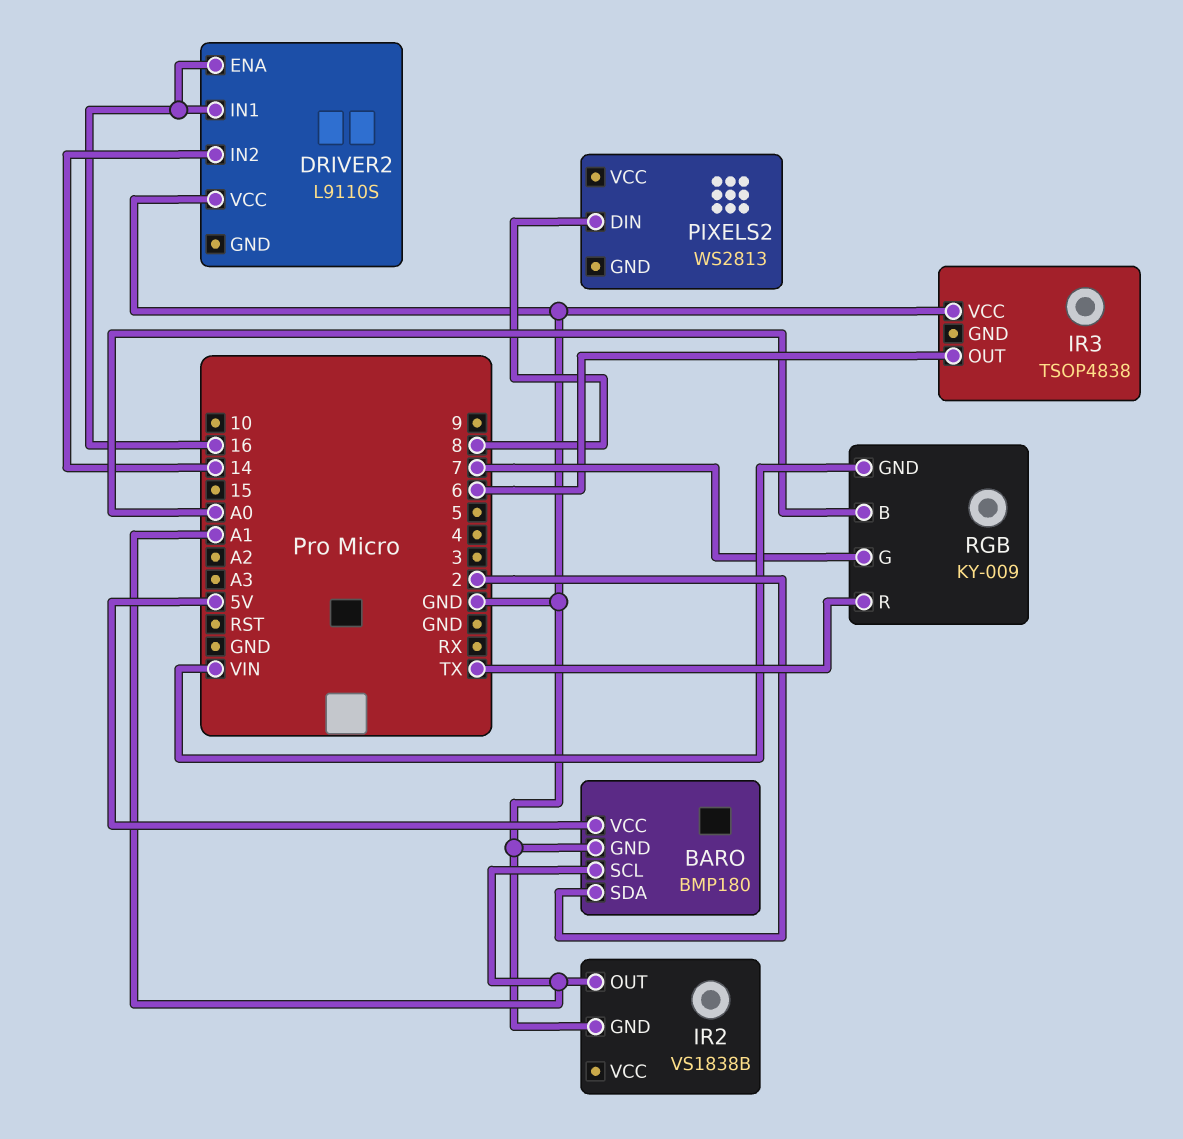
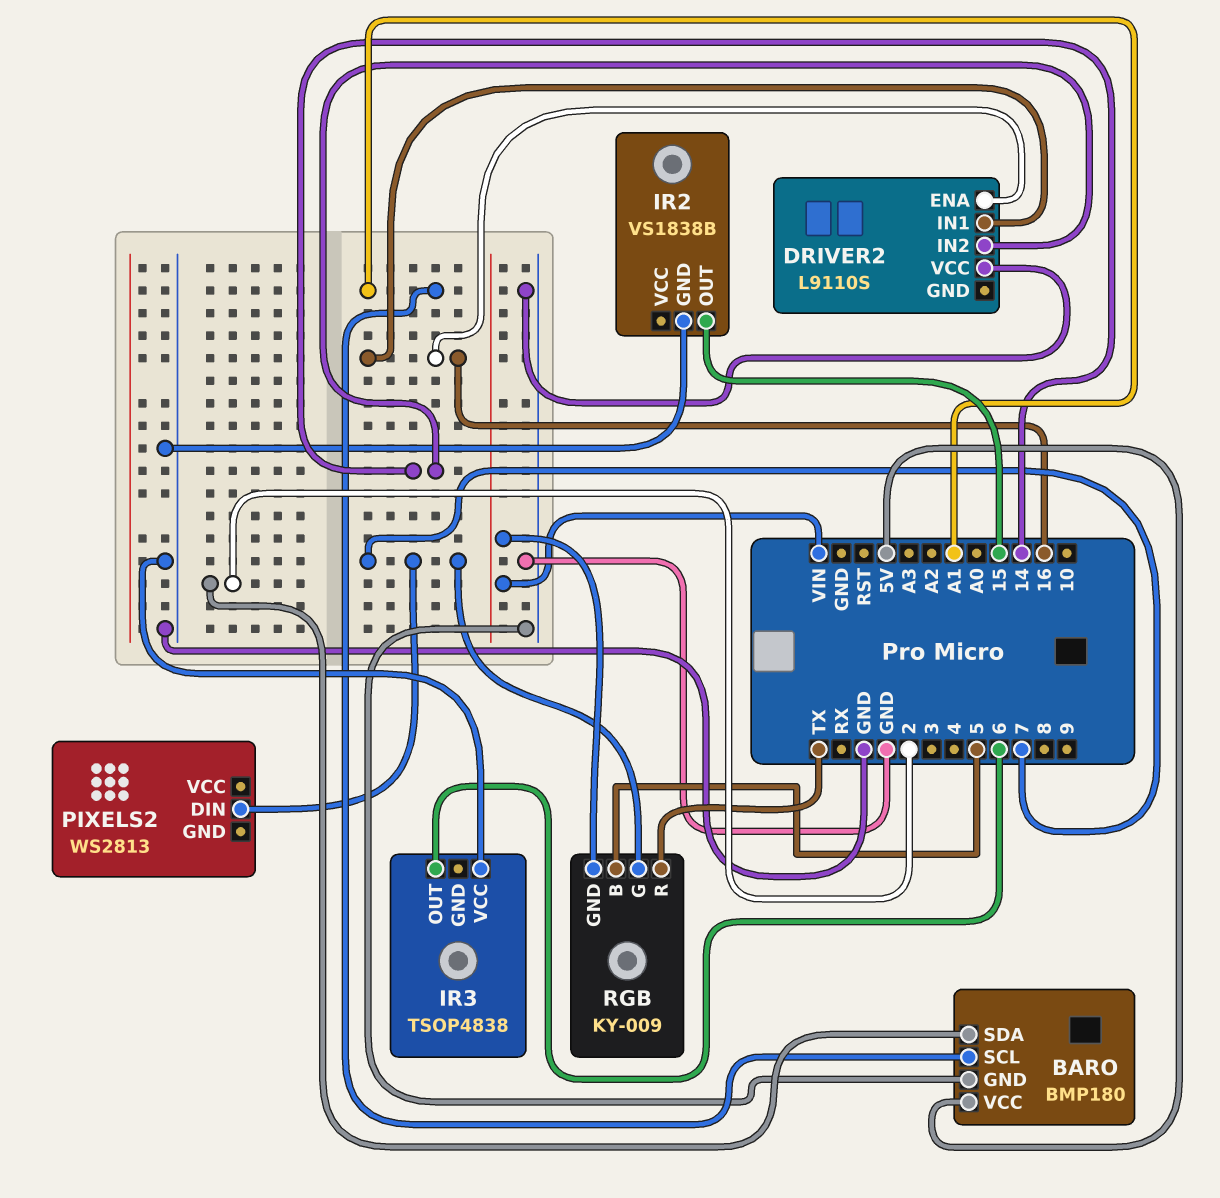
IR2 pin OUT: A1 -> 15
PIXELS2 pin DIN: 8 -> 7
RGB pin B: A0 -> 5

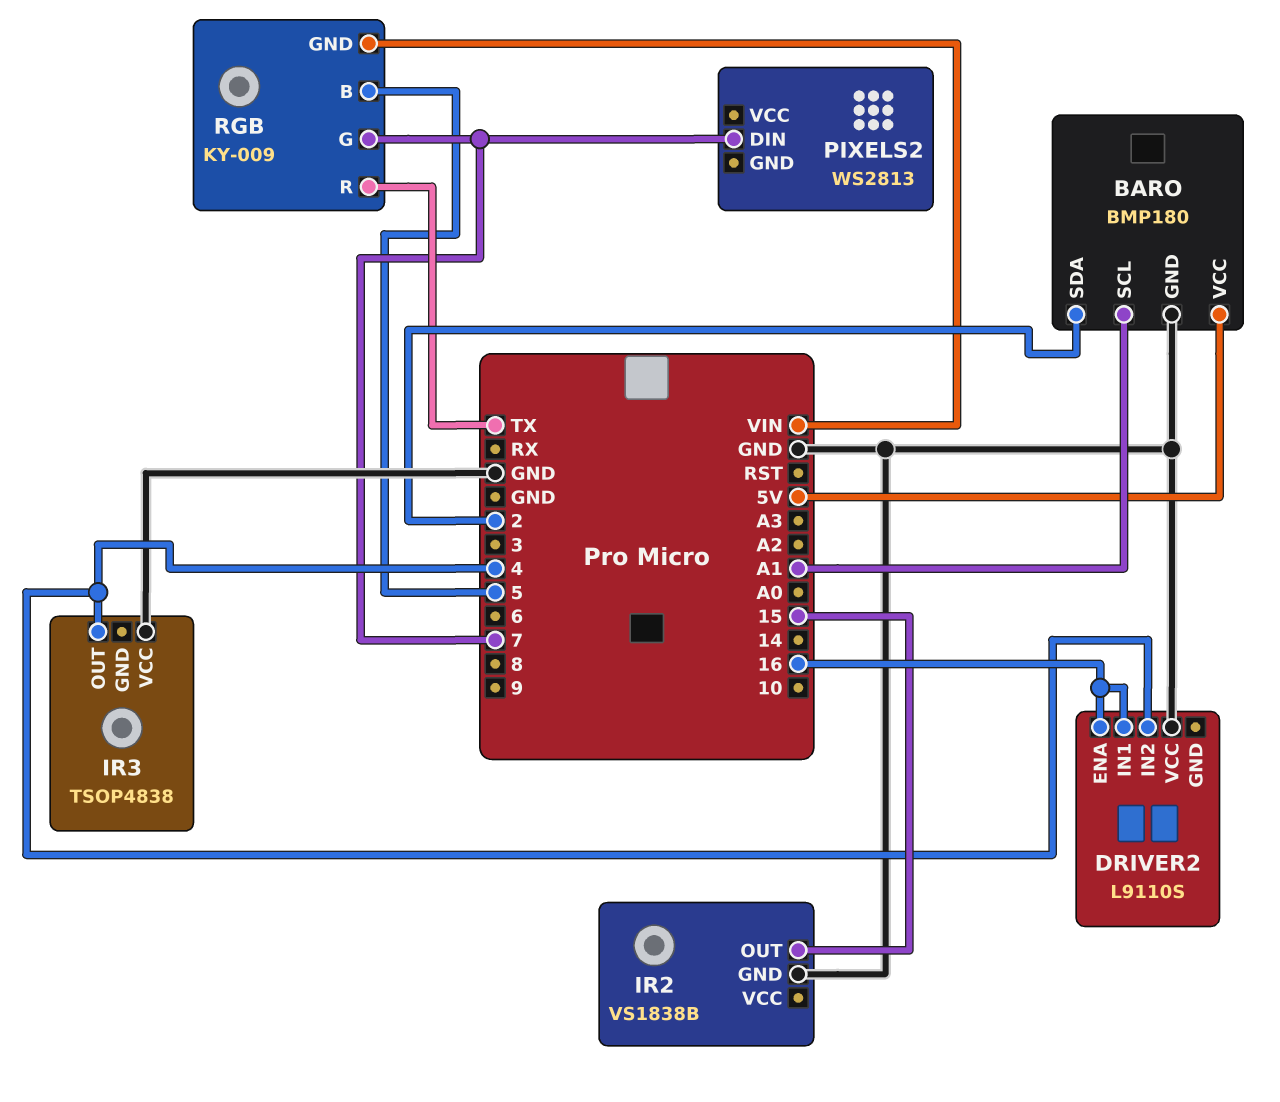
DRIVER2 pin IN2: 14 -> 4
IR3 pin OUT: 6 -> 4

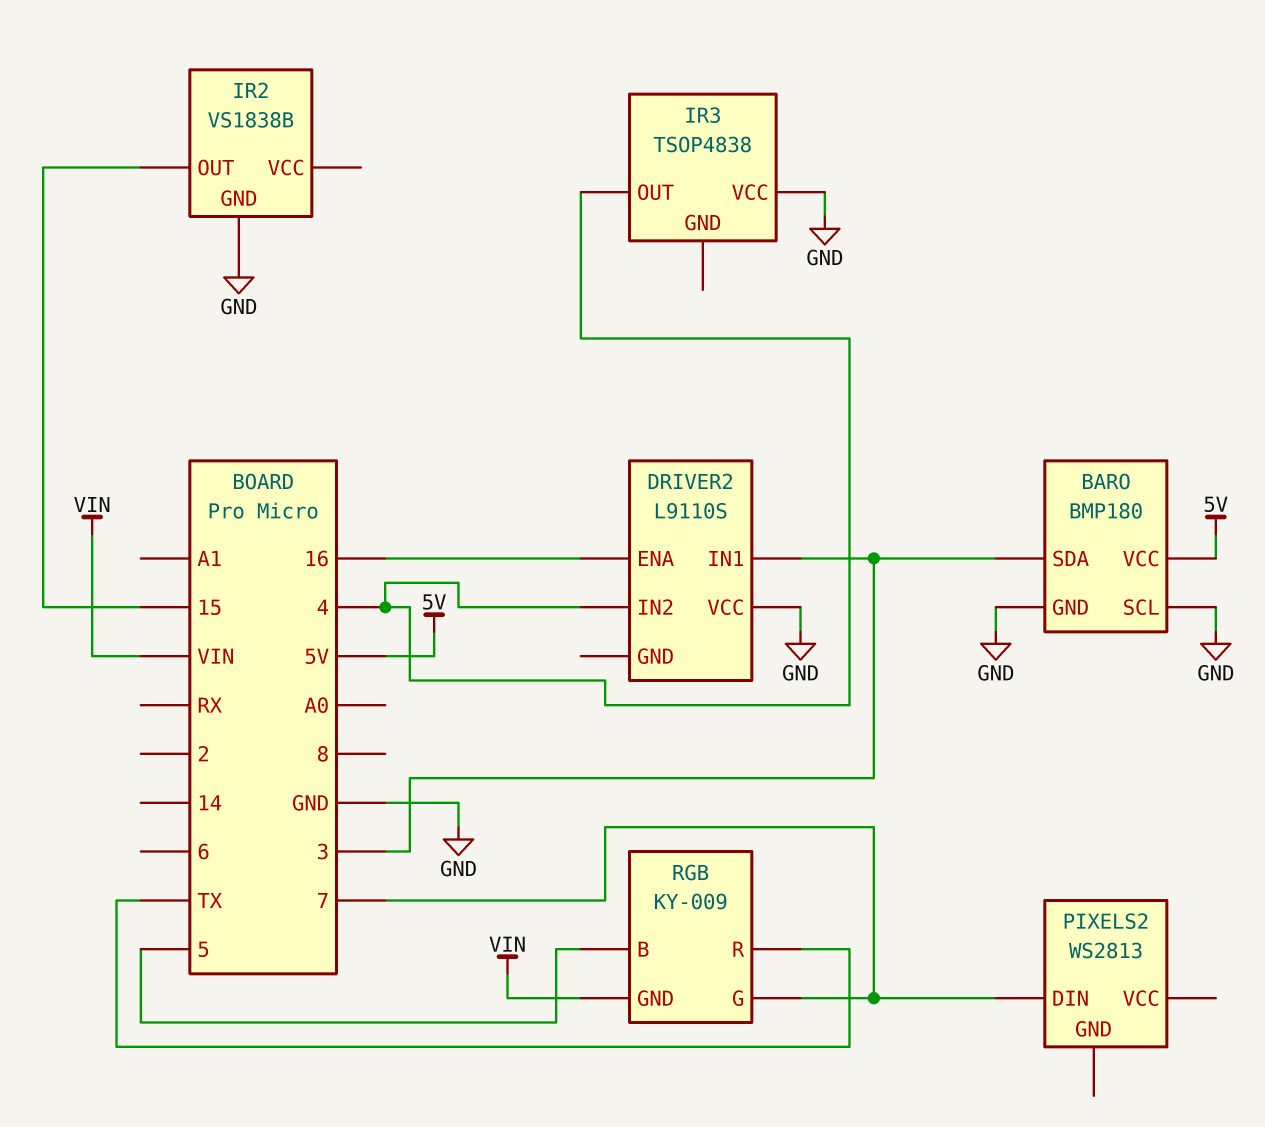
BARO pin SCL: A1 -> GND
BARO pin SDA: 2 -> 3
DRIVER2 pin IN1: 16 -> 3

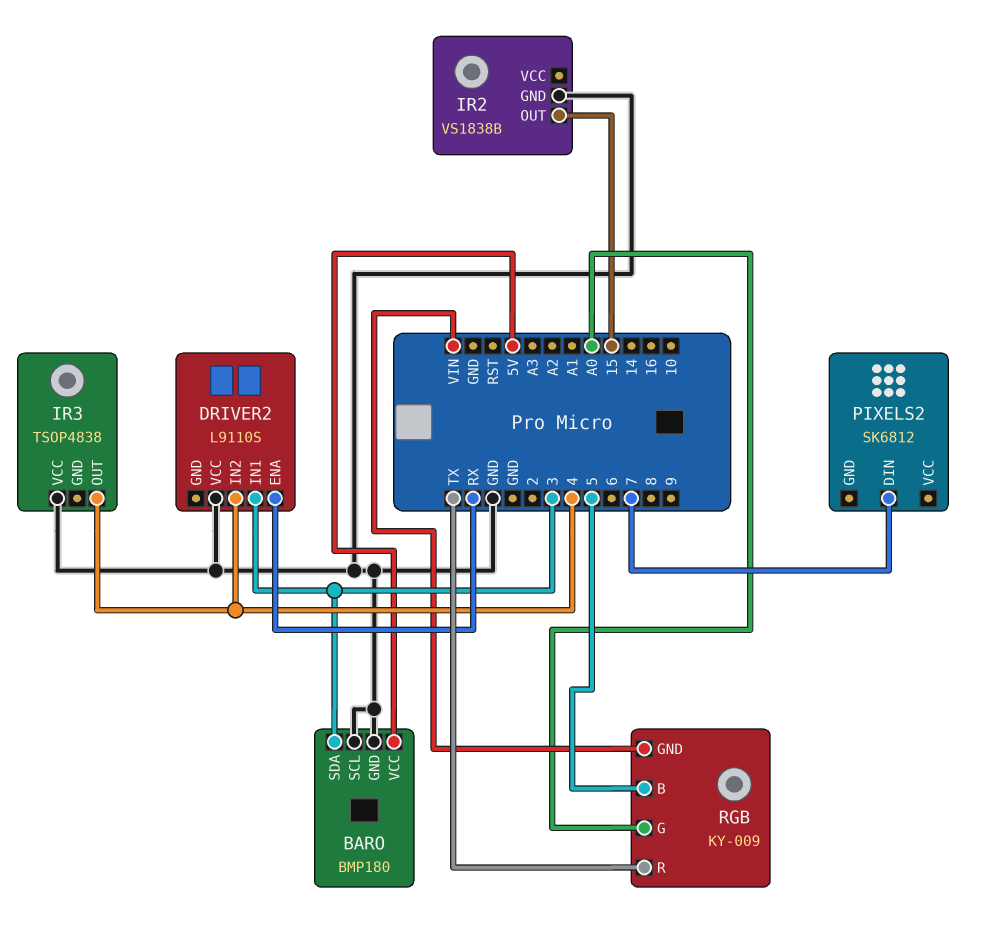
DRIVER2 pin ENA: 16 -> RX
PIXELS2: WS2813 -> SK6812
RGB pin G: 7 -> A0

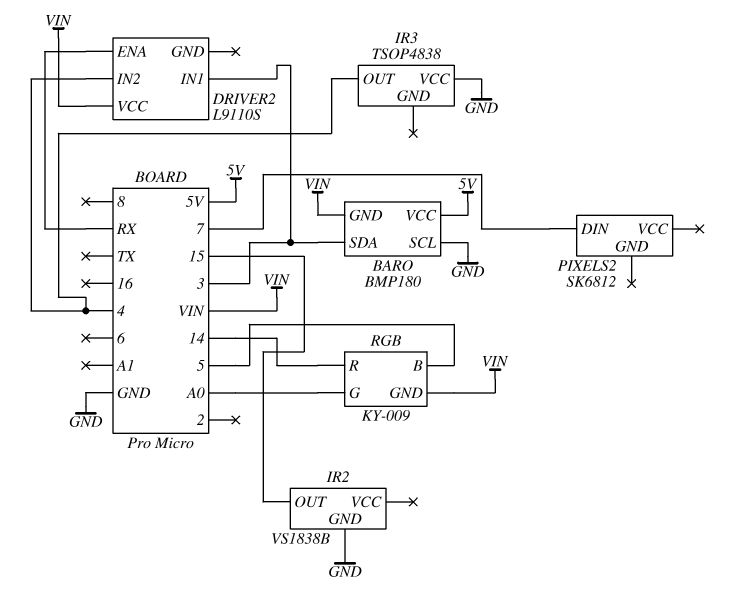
BARO pin GND: GND -> VIN
DRIVER2 pin VCC: GND -> VIN
RGB pin R: TX -> 14

